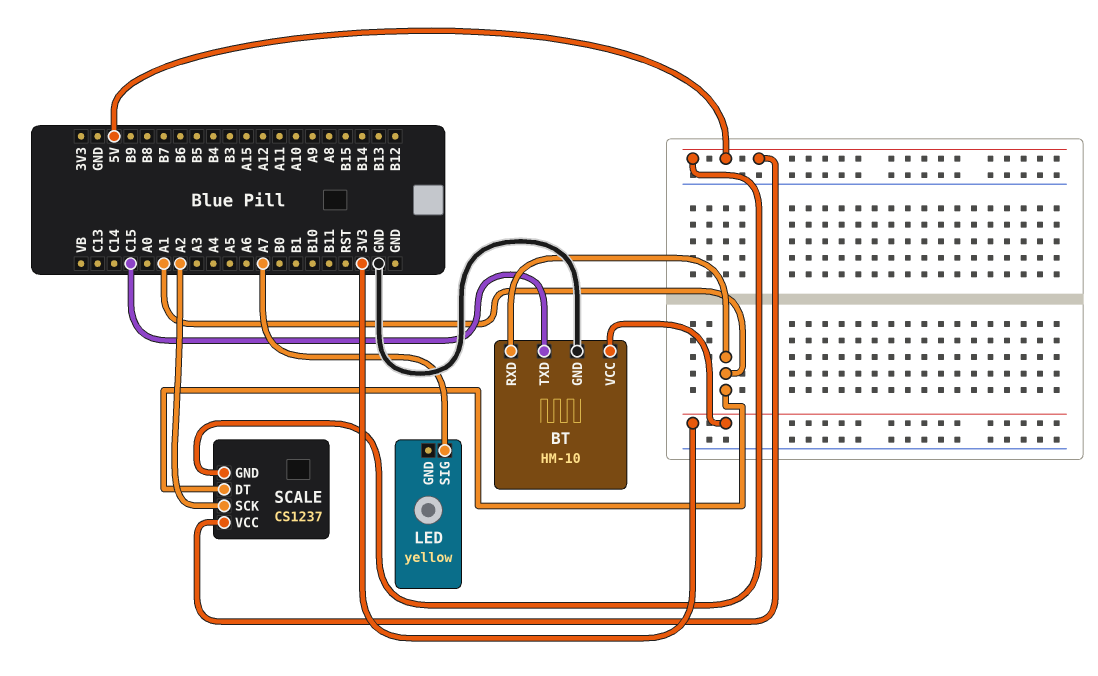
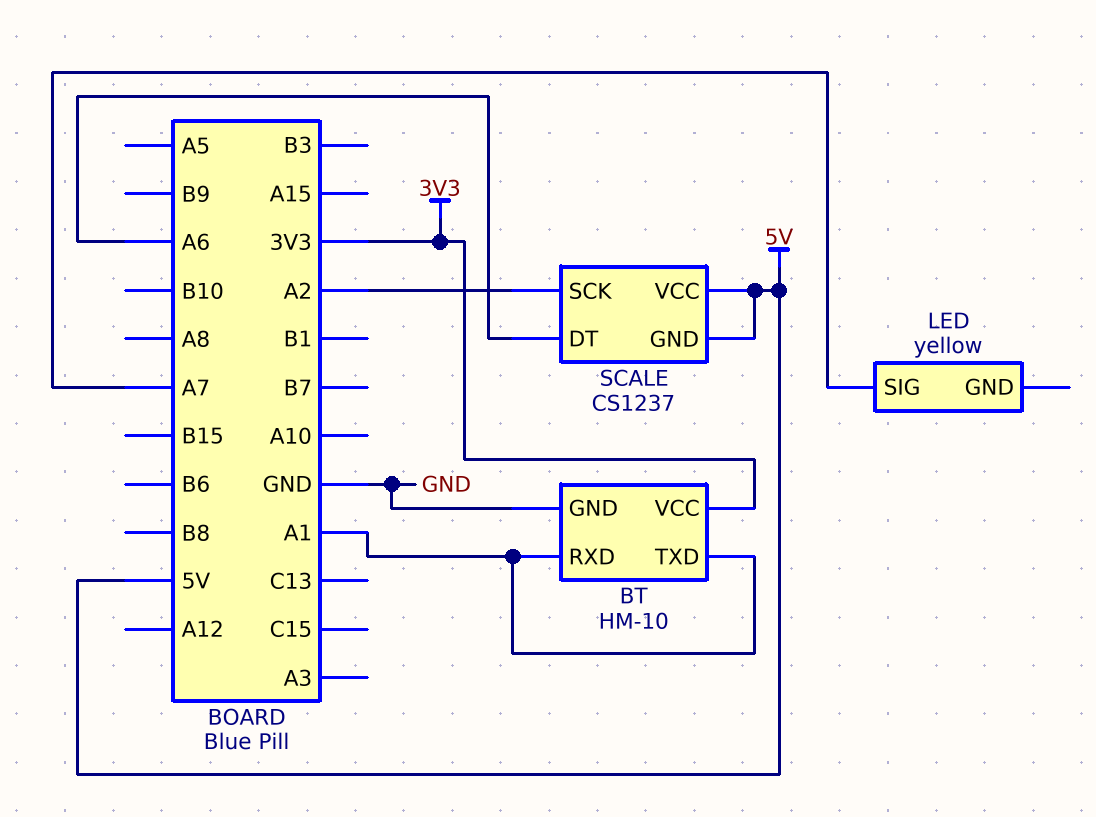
BT pin TXD: C15 -> A1
SCALE pin DT: A1 -> A6

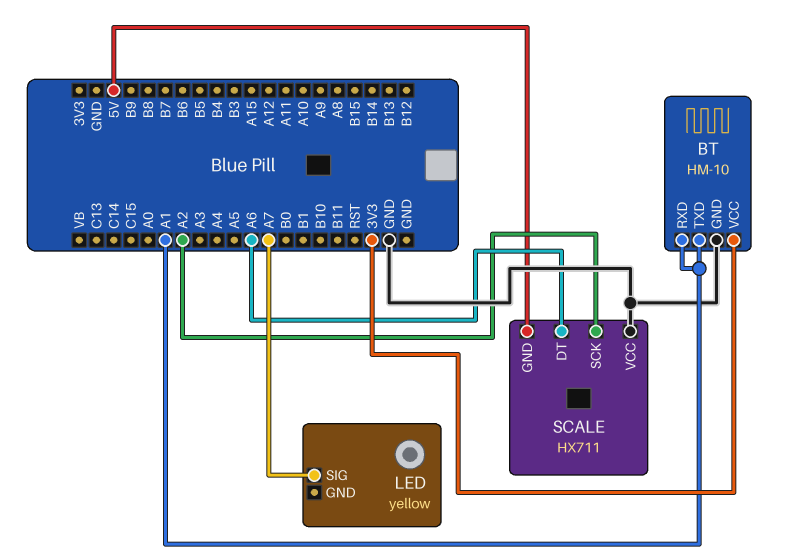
SCALE: CS1237 -> HX711
SCALE pin VCC: 5V -> GND

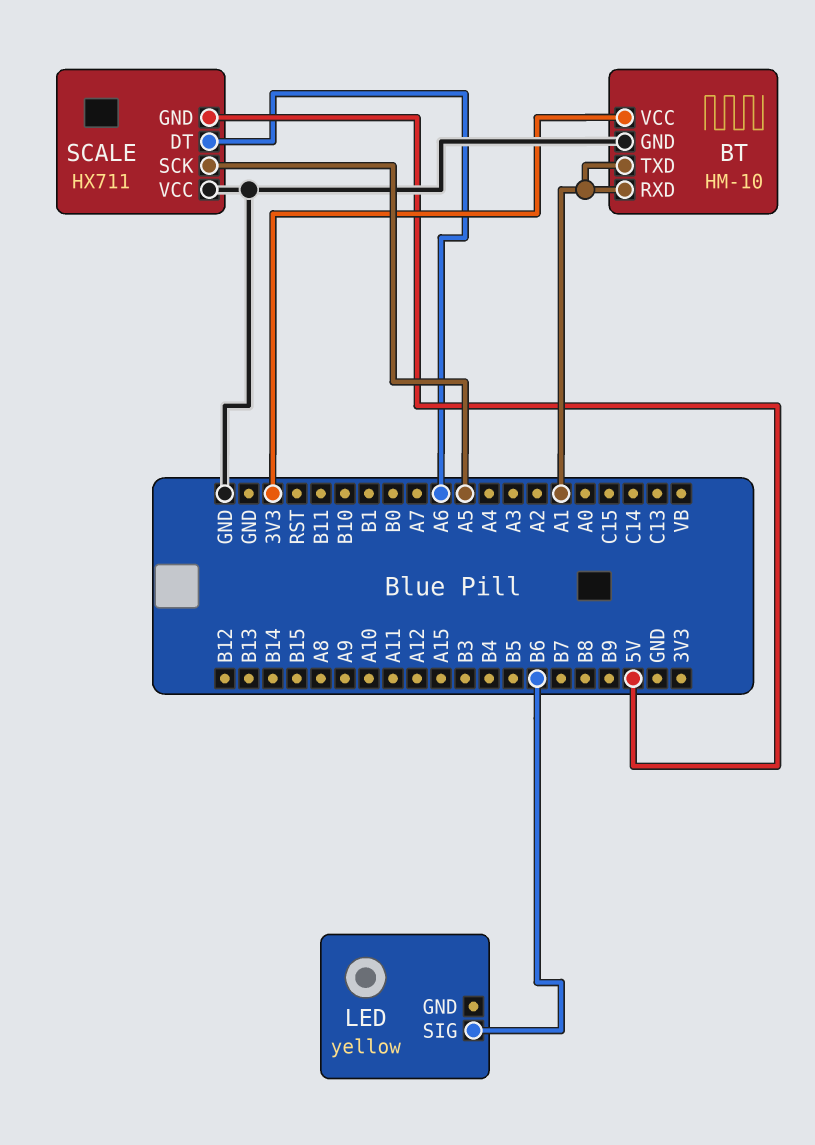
LED pin SIG: A7 -> B6
SCALE pin SCK: A2 -> A5

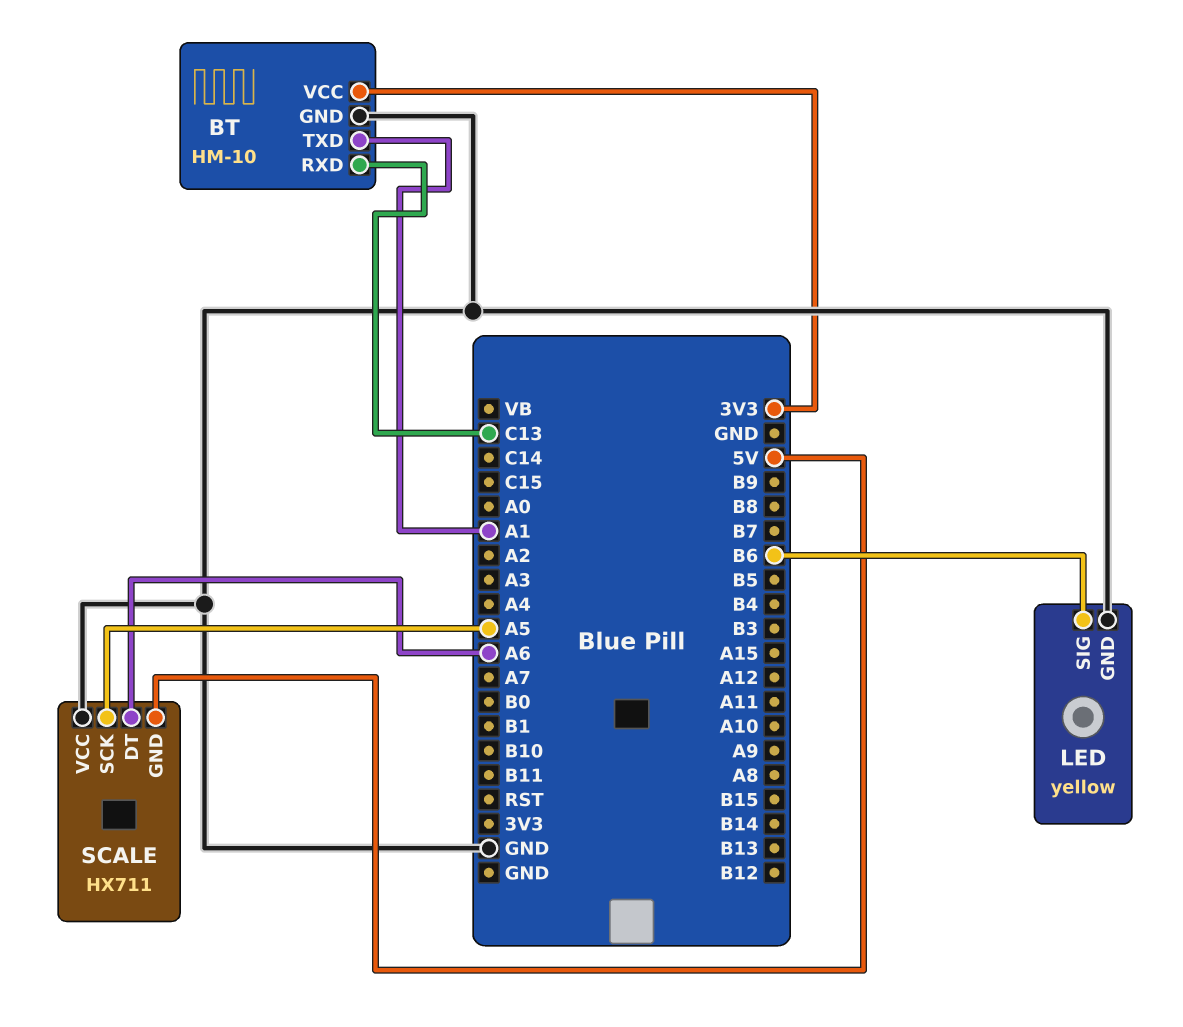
BT pin RXD: A1 -> C13
LED pin GND: none -> GND

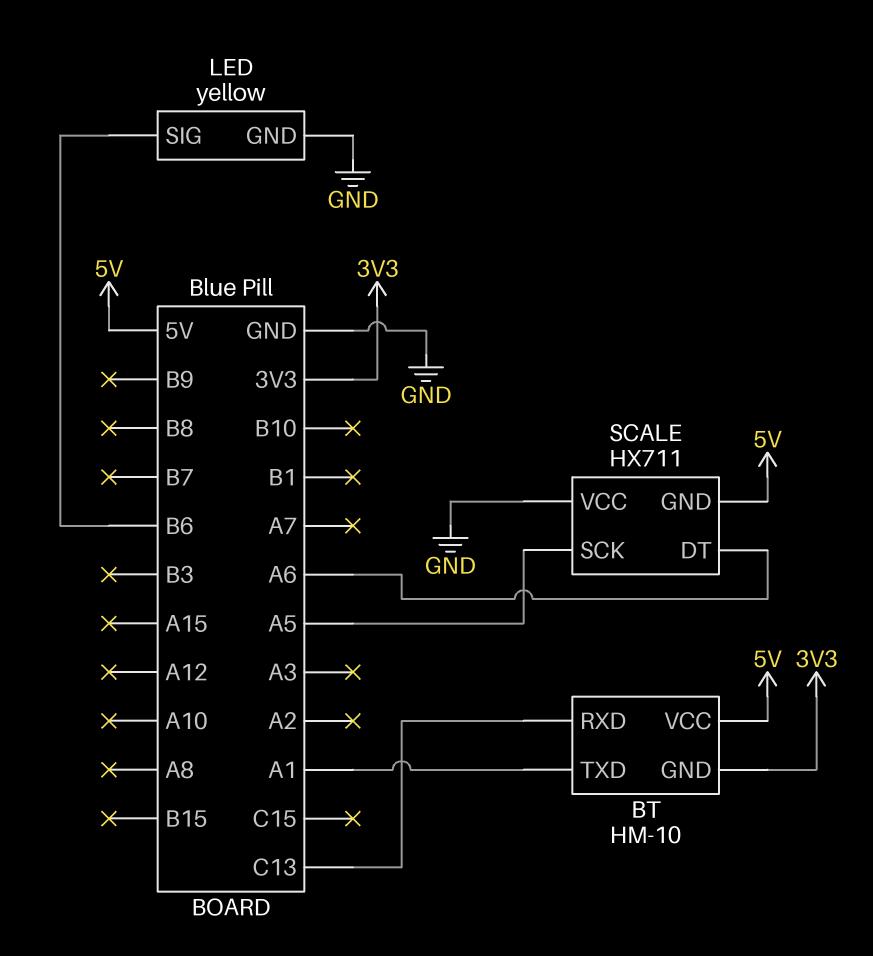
BT pin GND: GND -> 3V3
BT pin VCC: 3V3 -> 5V

